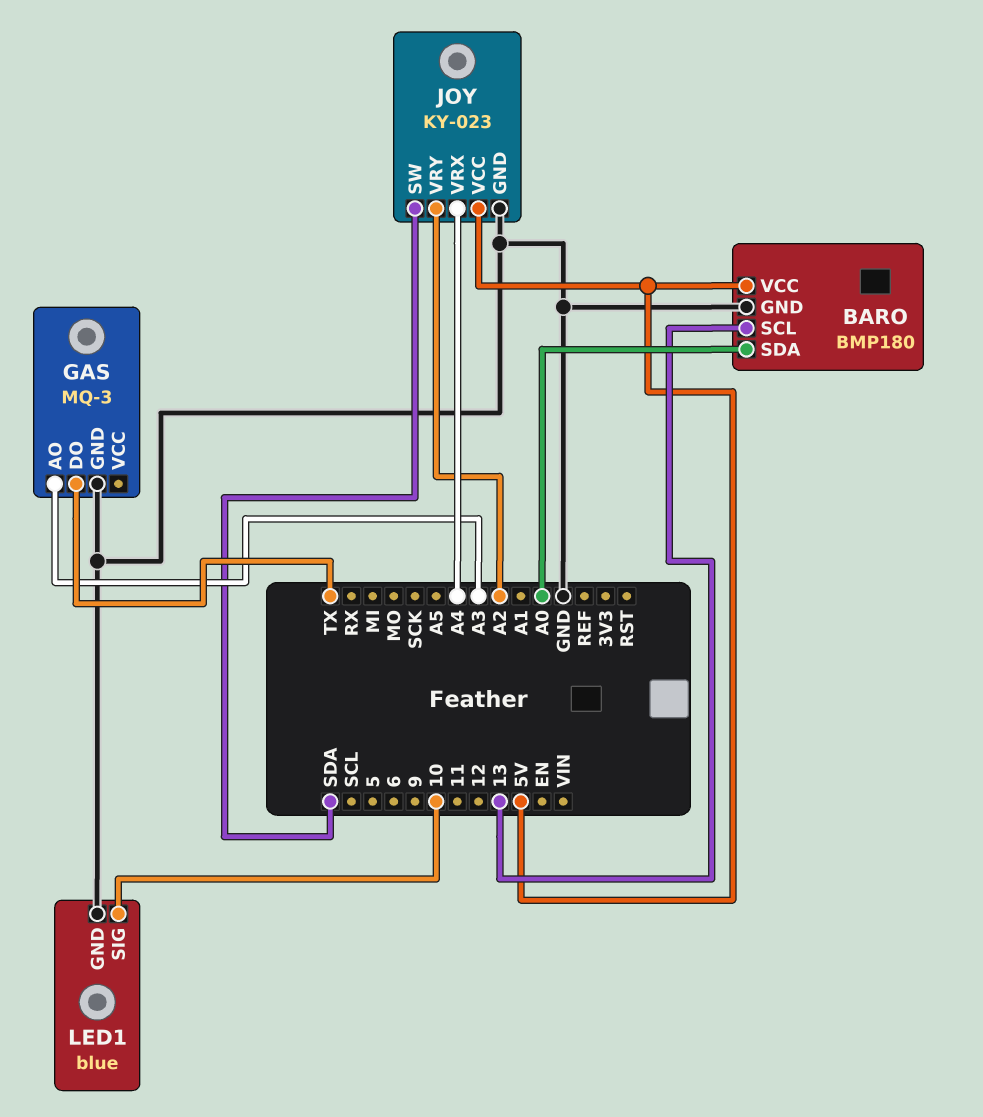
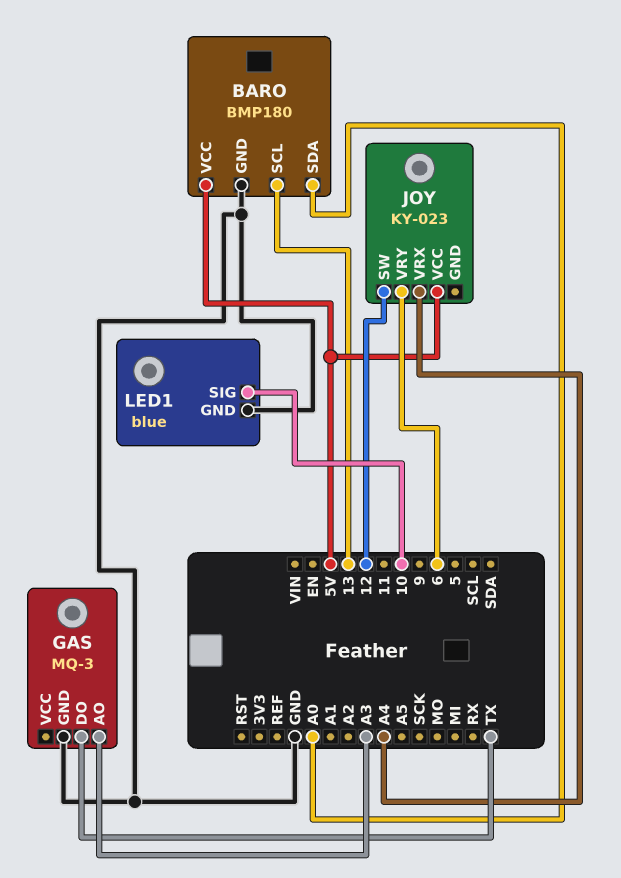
JOY pin GND: GND -> none
JOY pin SW: SDA -> 12
JOY pin VRY: A2 -> 6

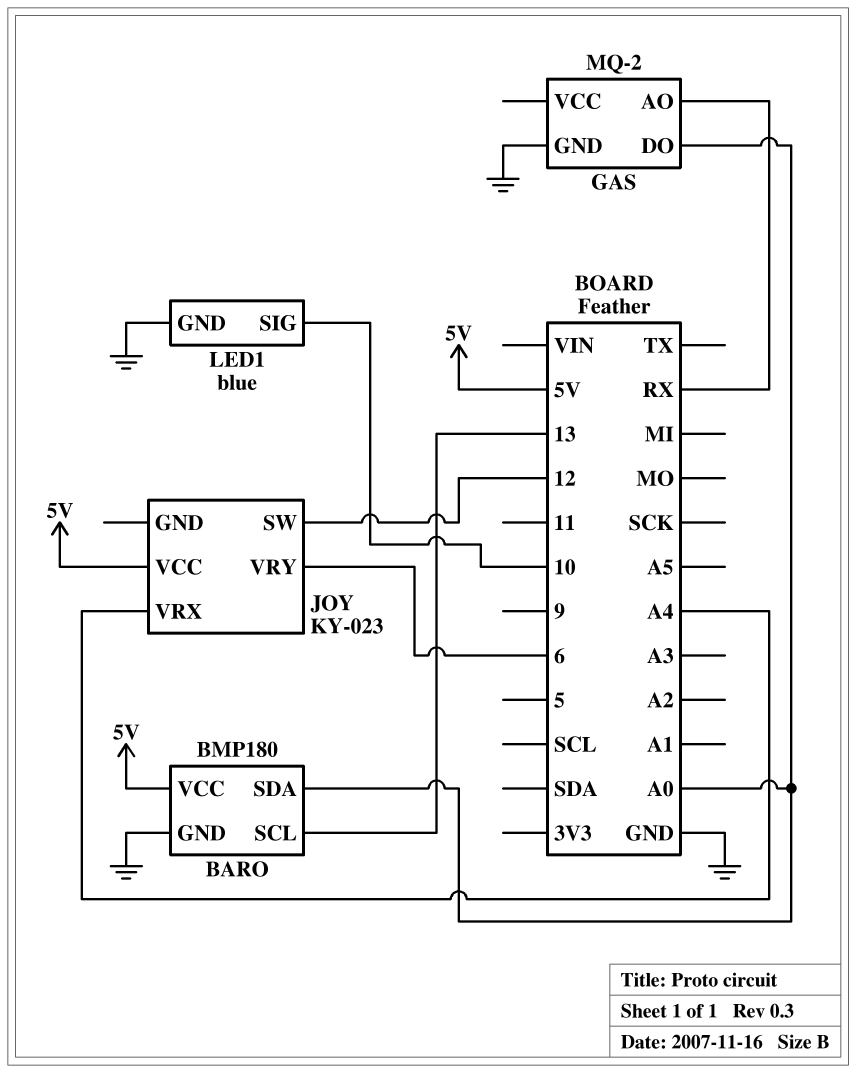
GAS: MQ-3 -> MQ-2
GAS pin AO: A3 -> RX
GAS pin DO: TX -> A0

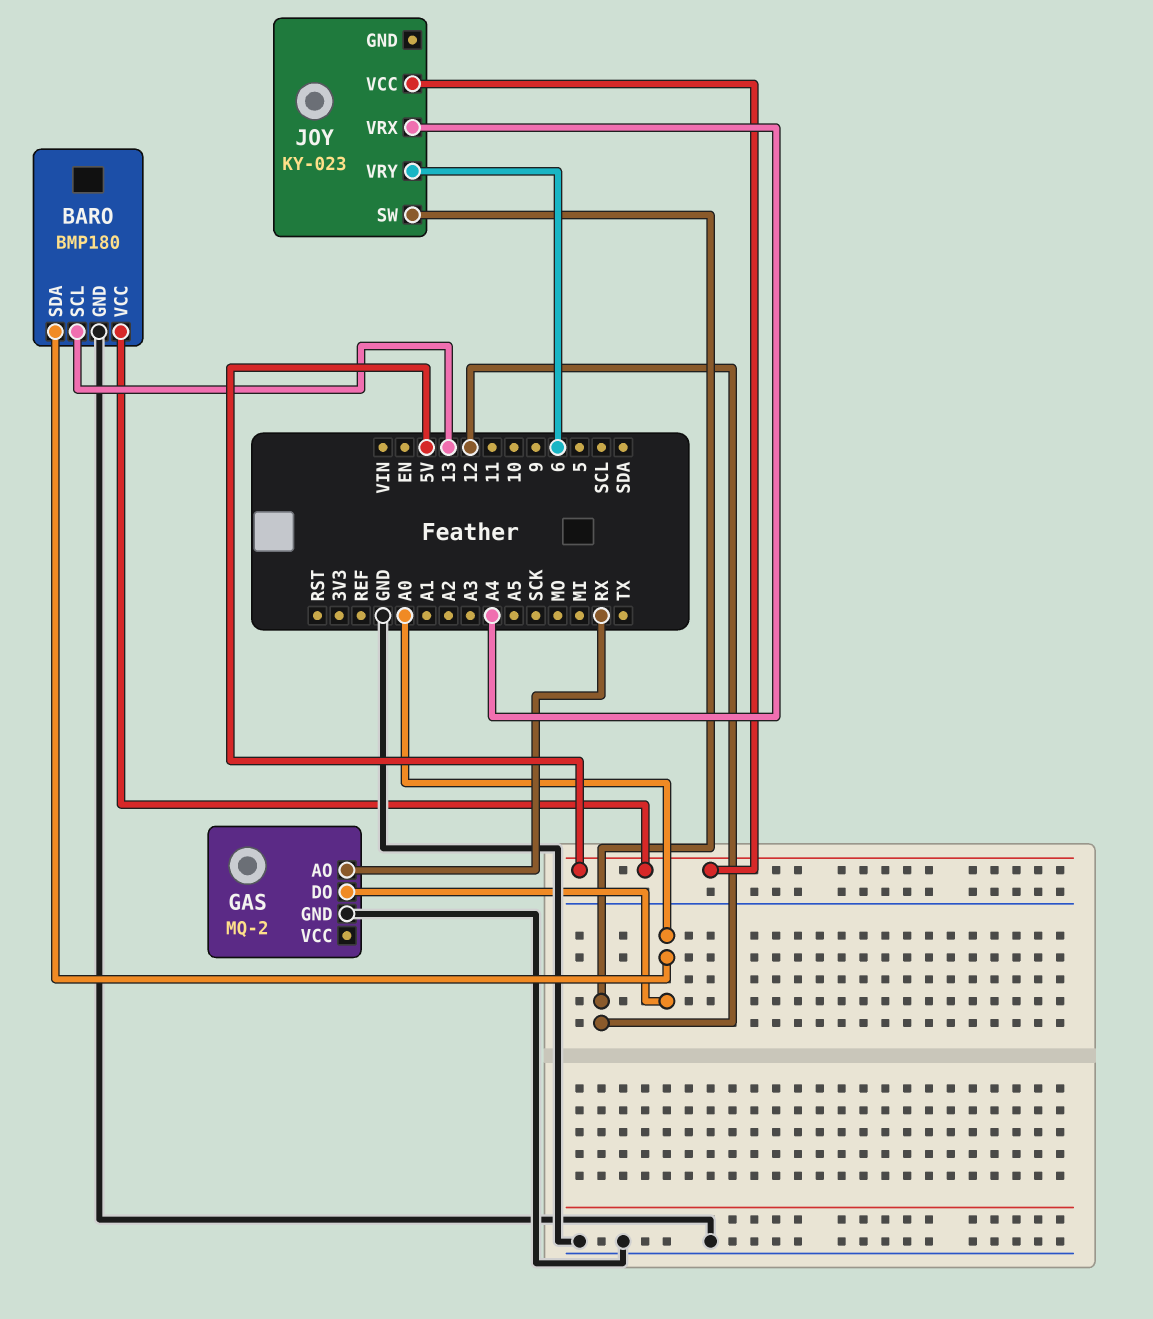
LED1: blue -> none
LED1 pin GND: GND -> none
LED1 pin SIG: 10 -> none

